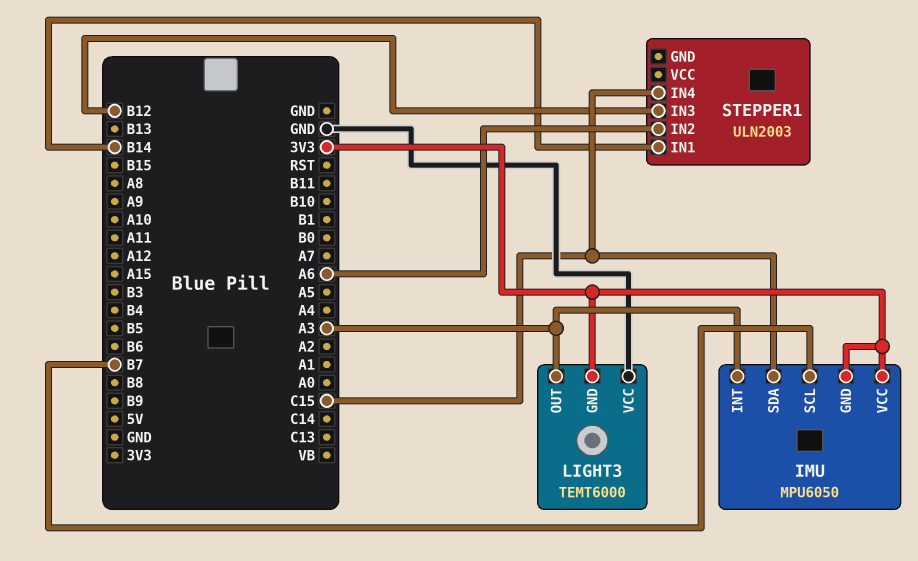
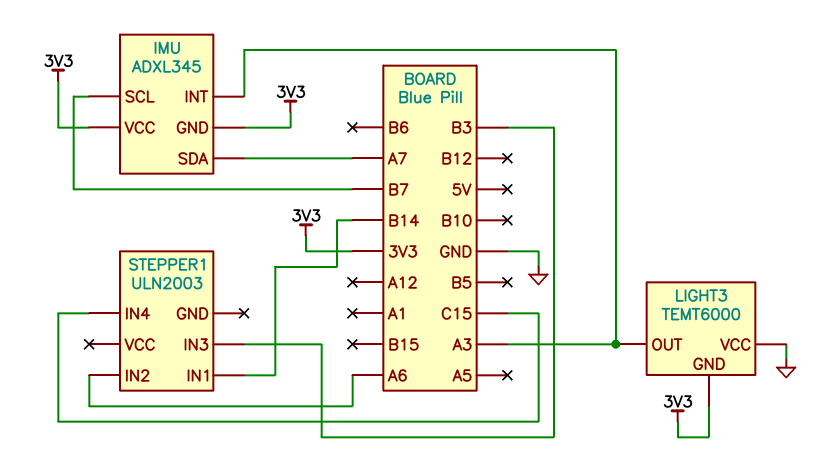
IMU: MPU6050 -> ADXL345
IMU pin SDA: C15 -> A7
STEPPER1 pin IN3: B12 -> B3

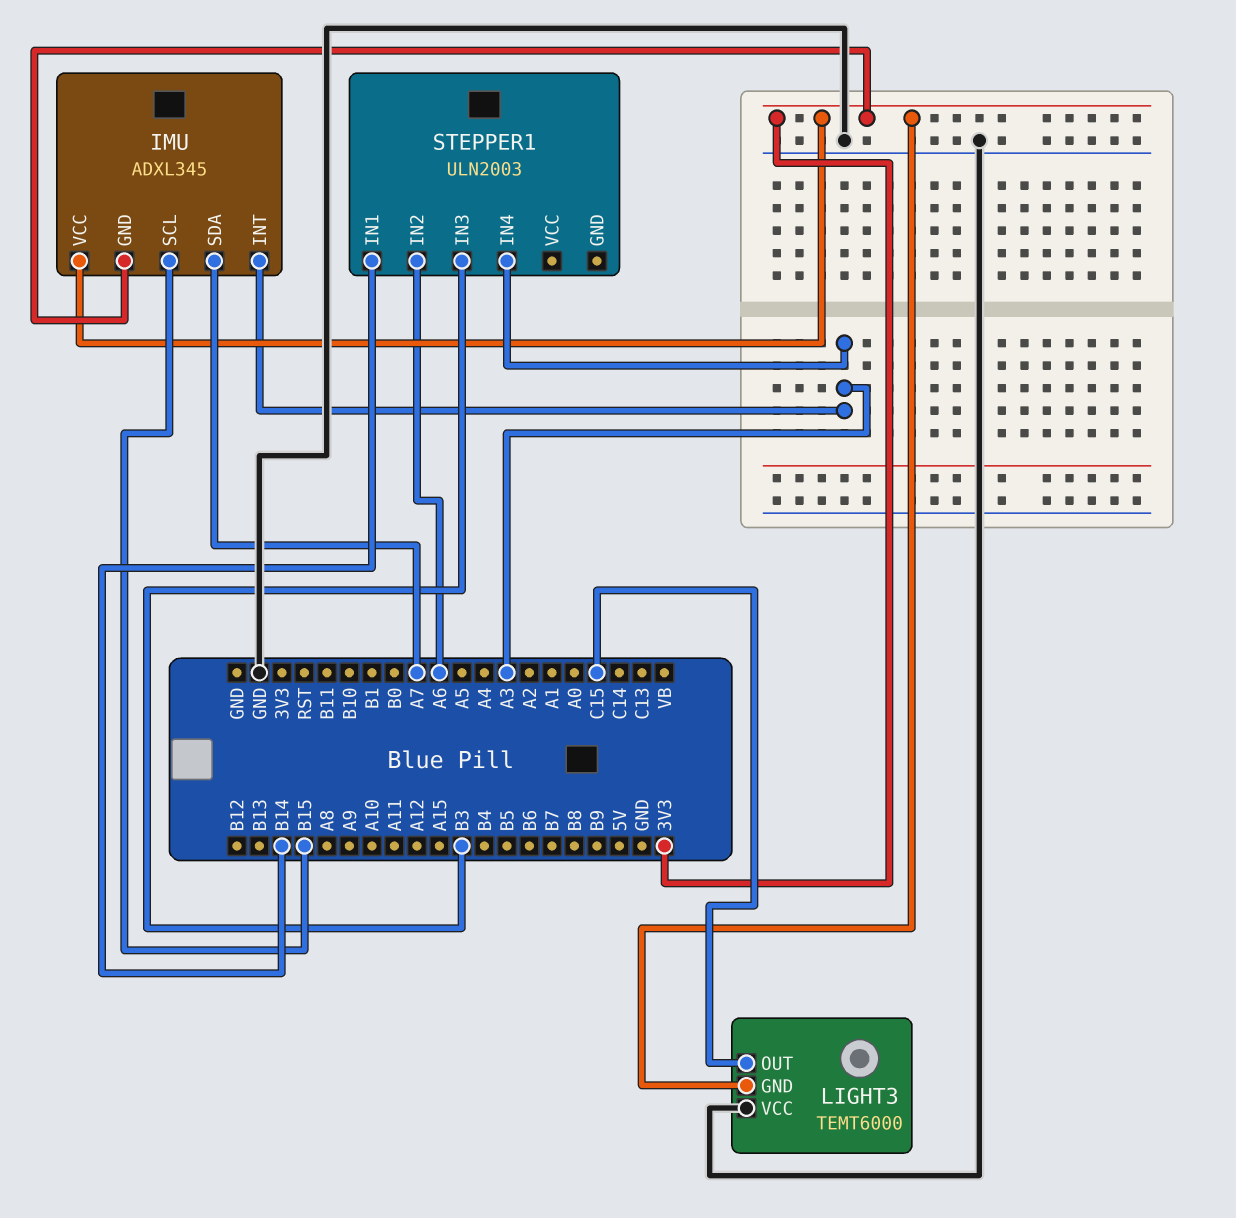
IMU pin SCL: B7 -> B15
LIGHT3 pin OUT: A3 -> C15
STEPPER1 pin IN4: C15 -> A3

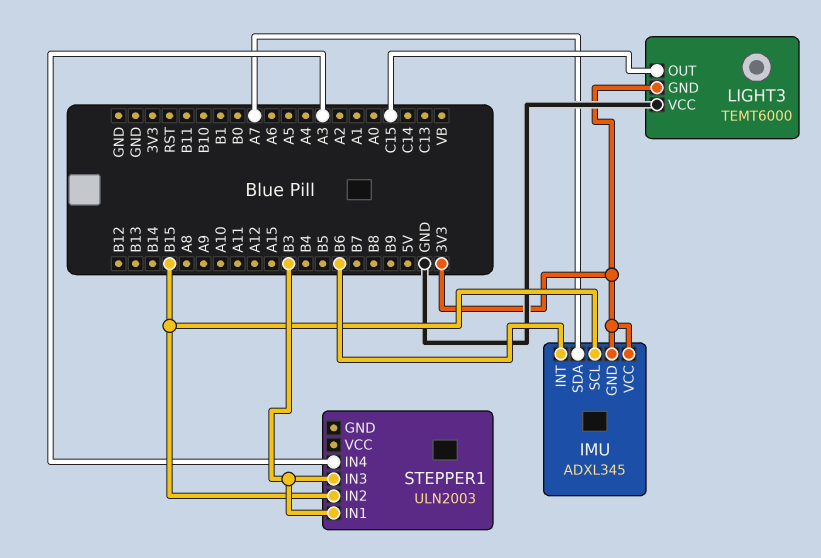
IMU pin INT: A3 -> B6
STEPPER1 pin IN1: B14 -> B3
STEPPER1 pin IN2: A6 -> B15

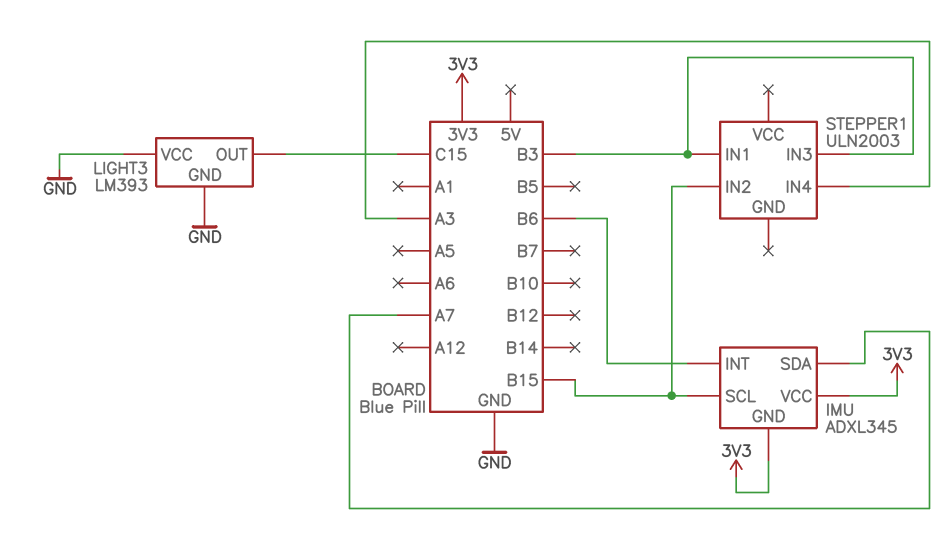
LIGHT3: TEMT6000 -> LM393
LIGHT3 pin GND: 3V3 -> GND

